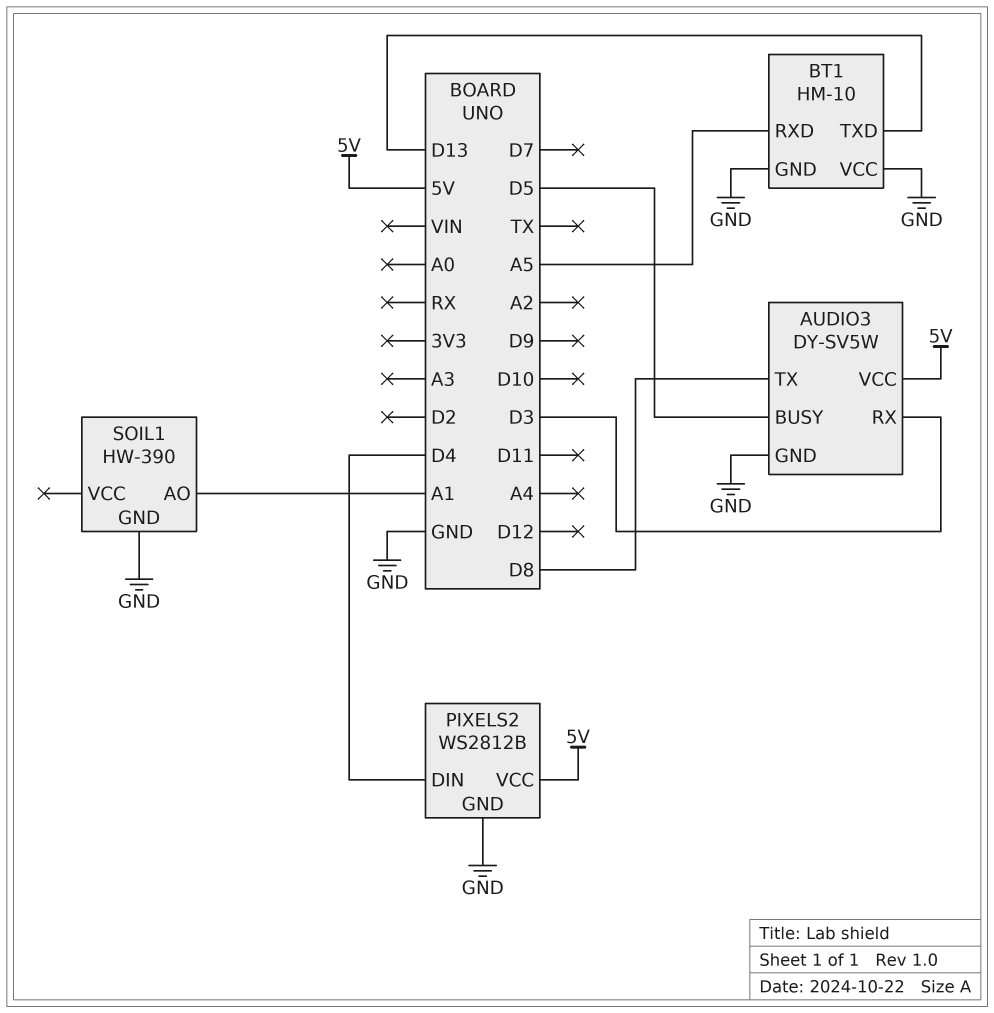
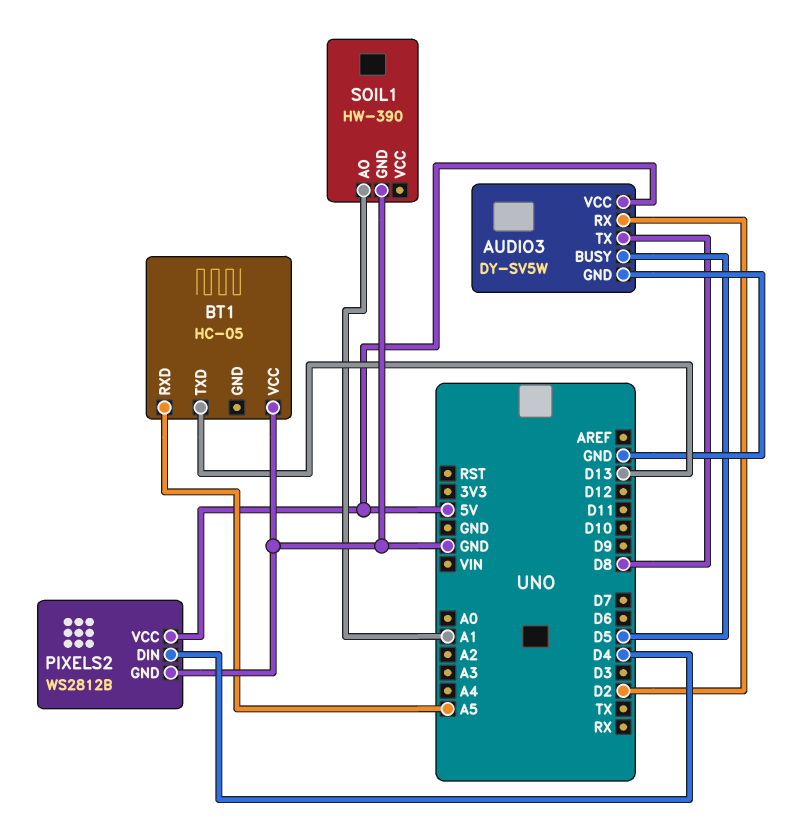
AUDIO3 pin RX: D3 -> D2
BT1: HM-10 -> HC-05
BT1 pin GND: GND -> none

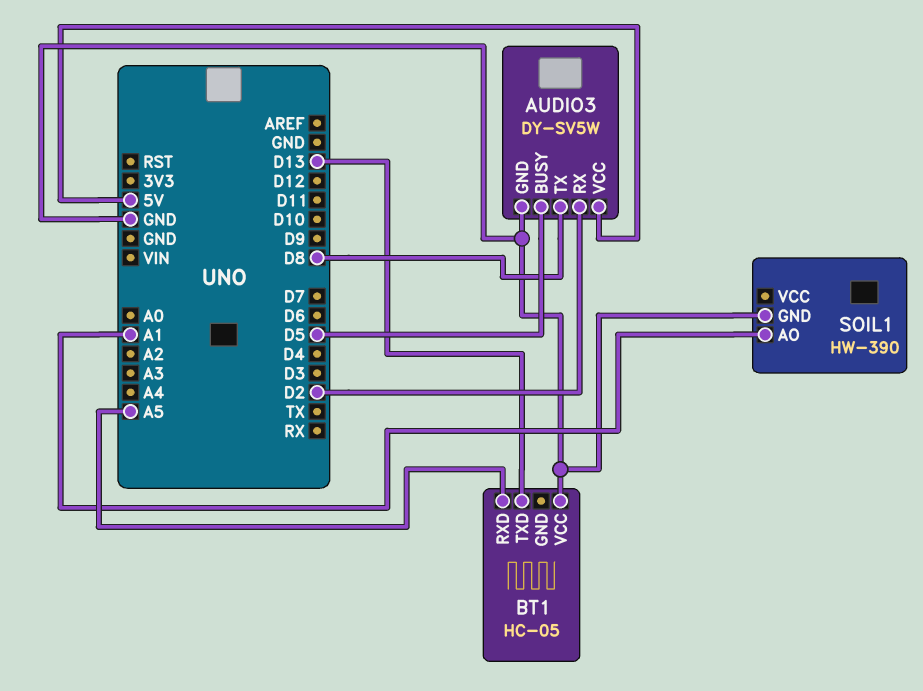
PIXELS2: WS2812B -> none
PIXELS2 pin DIN: D4 -> none
PIXELS2 pin GND: GND -> none
PIXELS2 pin VCC: 5V -> none

